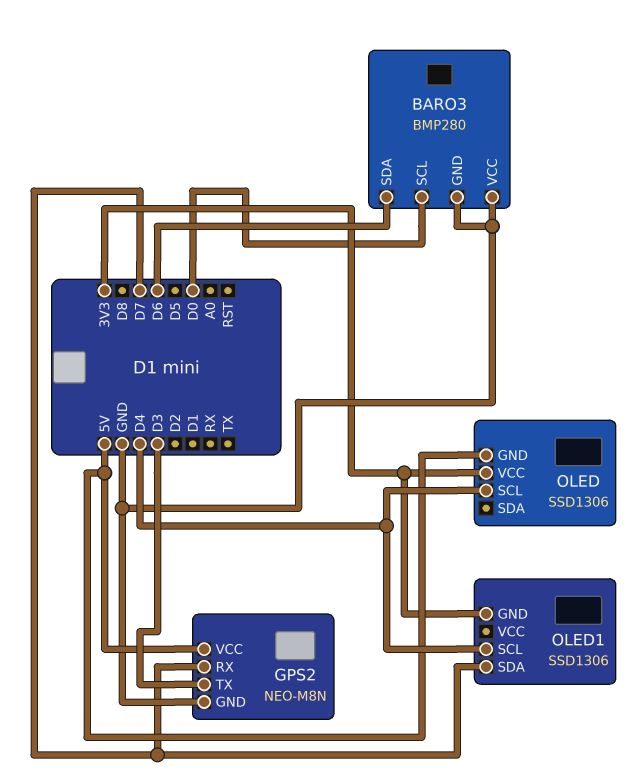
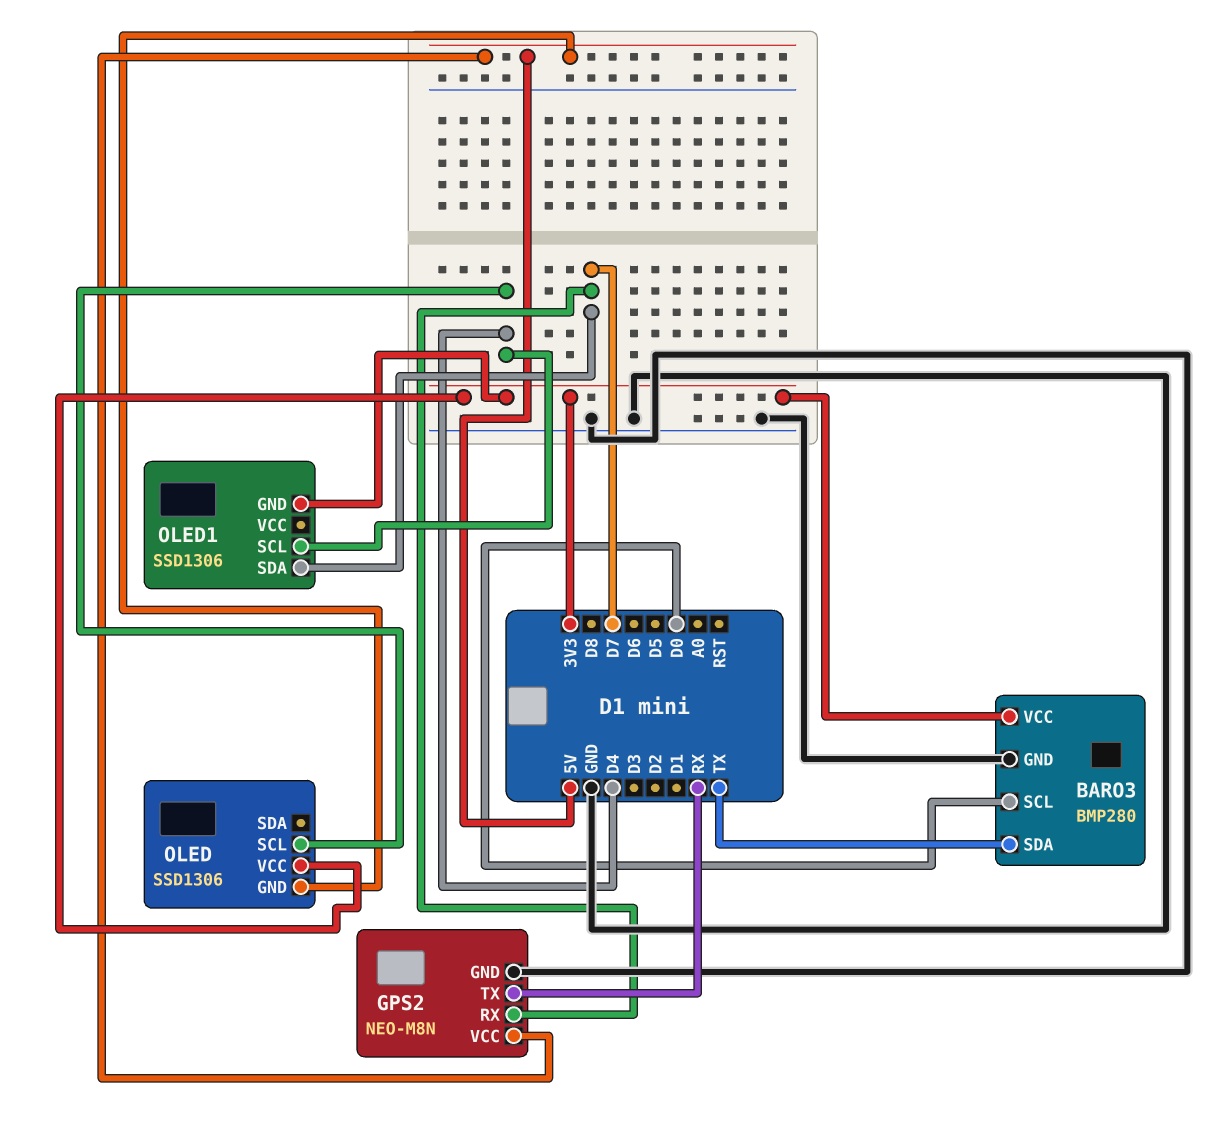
BARO3 pin SDA: D6 -> TX
BARO3 pin VCC: GND -> 3V3
GPS2 pin TX: D3 -> RX

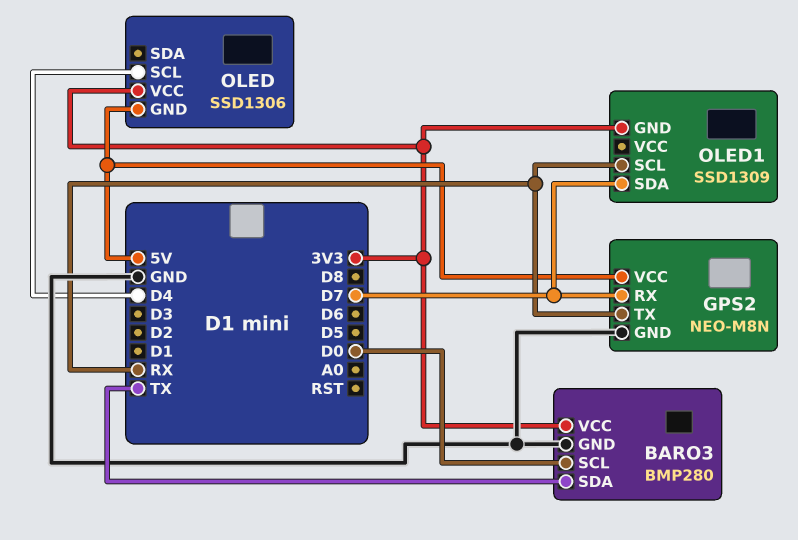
OLED1: SSD1306 -> SSD1309
OLED1 pin SCL: D4 -> RX

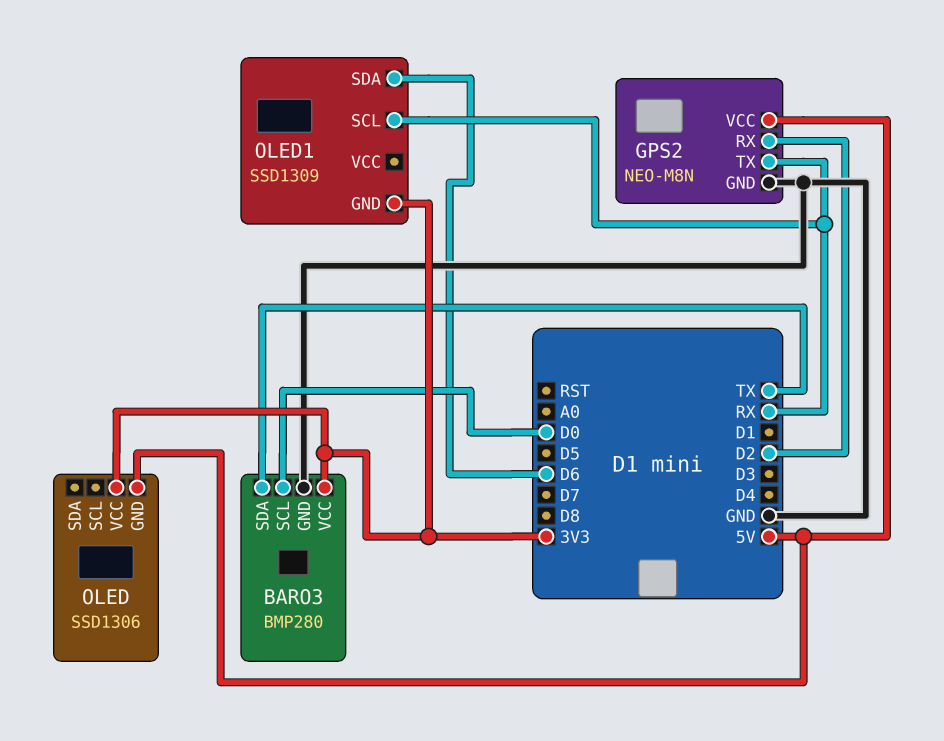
GPS2 pin RX: D7 -> D2
OLED pin SCL: D4 -> none
OLED1 pin SDA: D7 -> D6

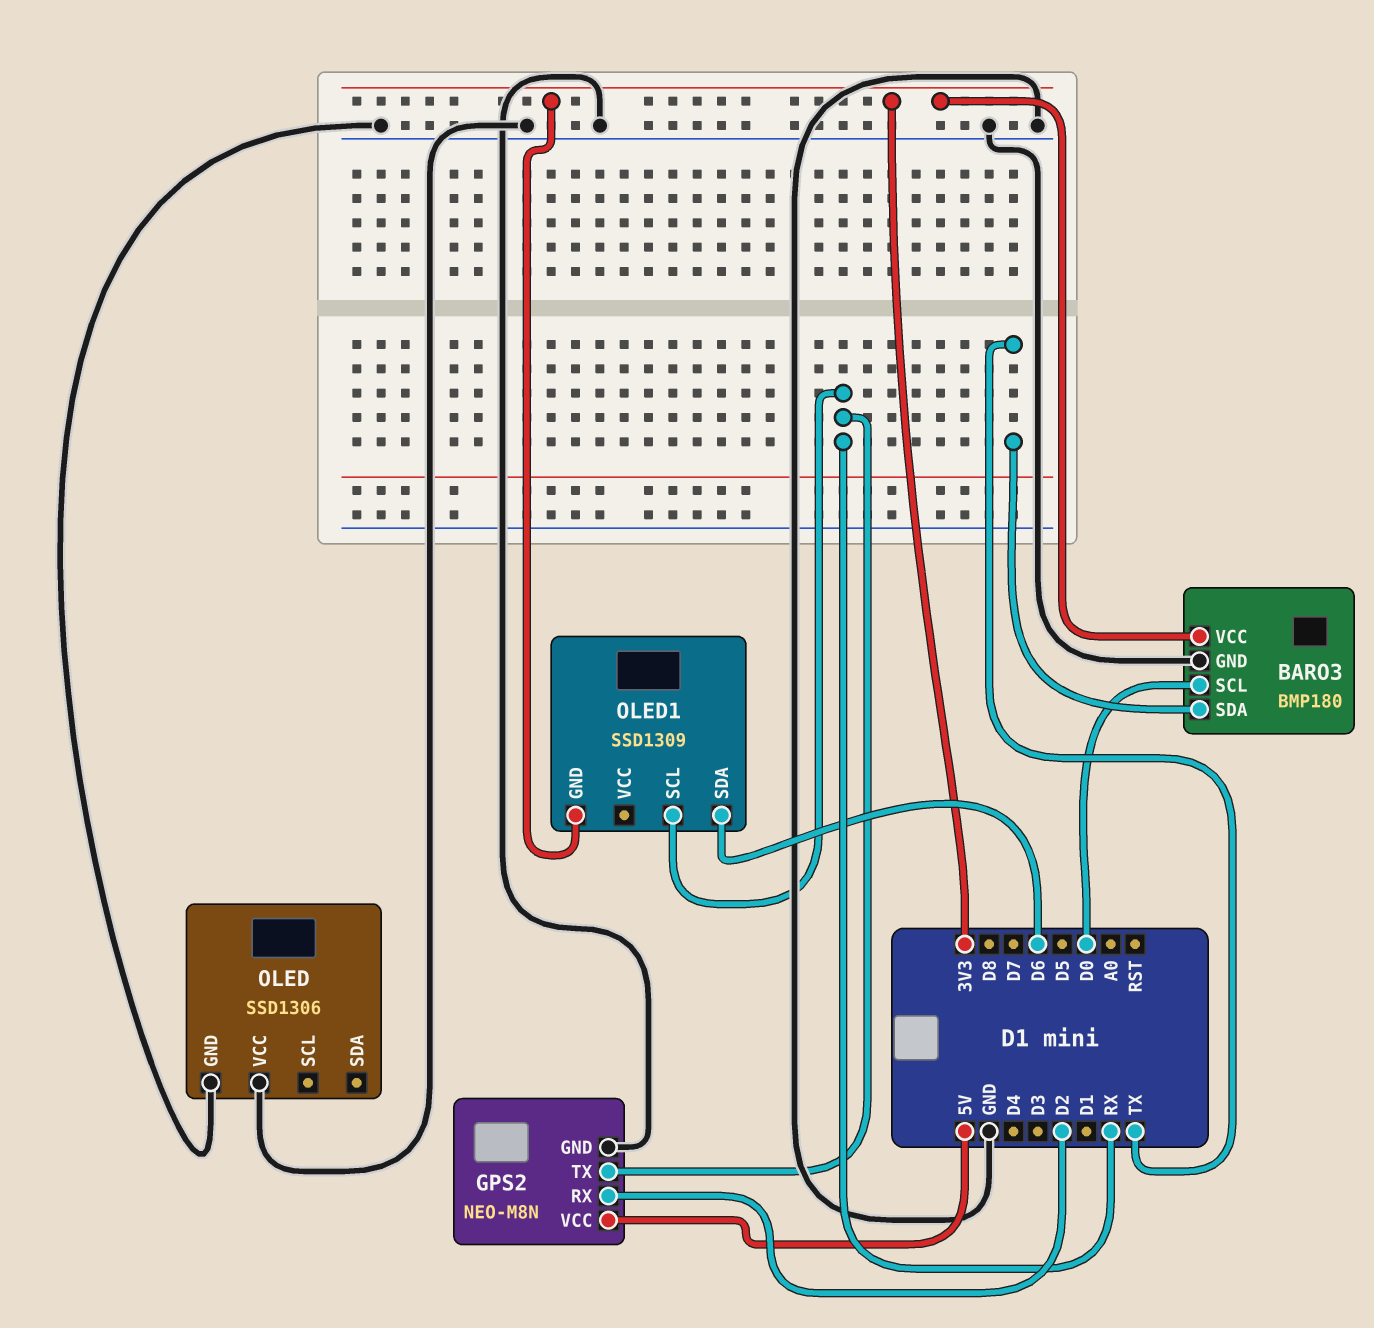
BARO3: BMP280 -> BMP180
OLED pin GND: 5V -> GND
OLED pin VCC: 3V3 -> GND

